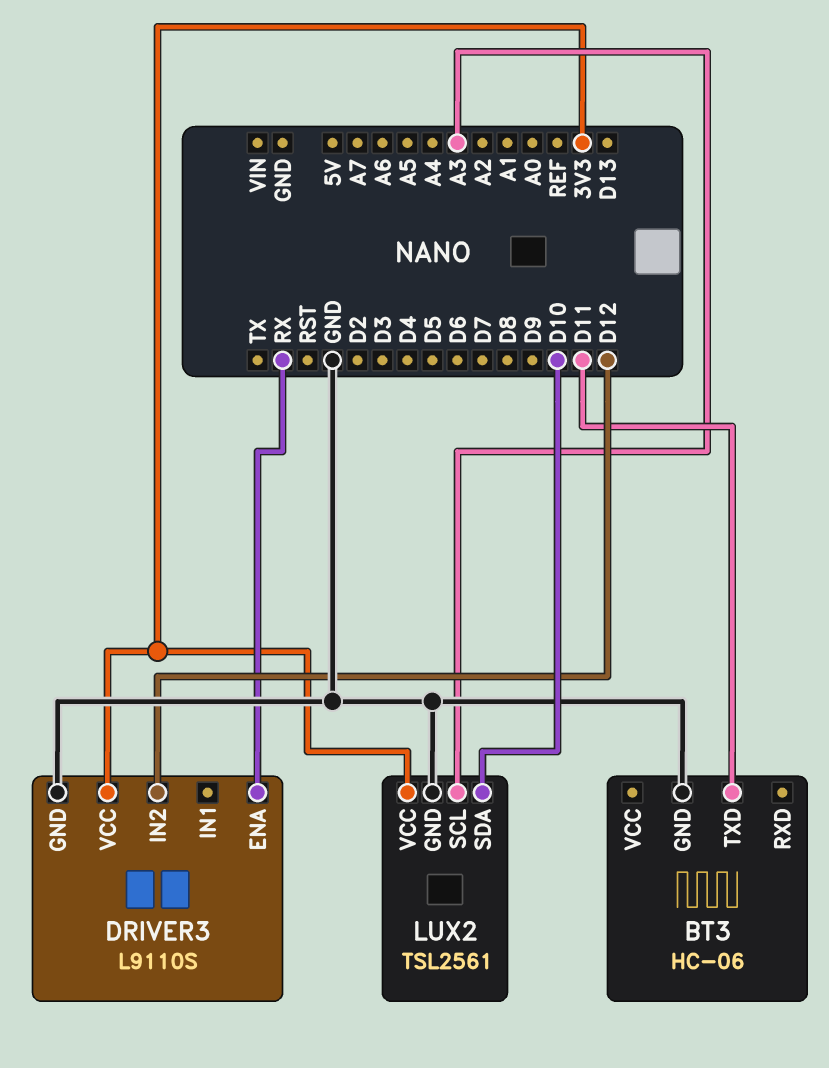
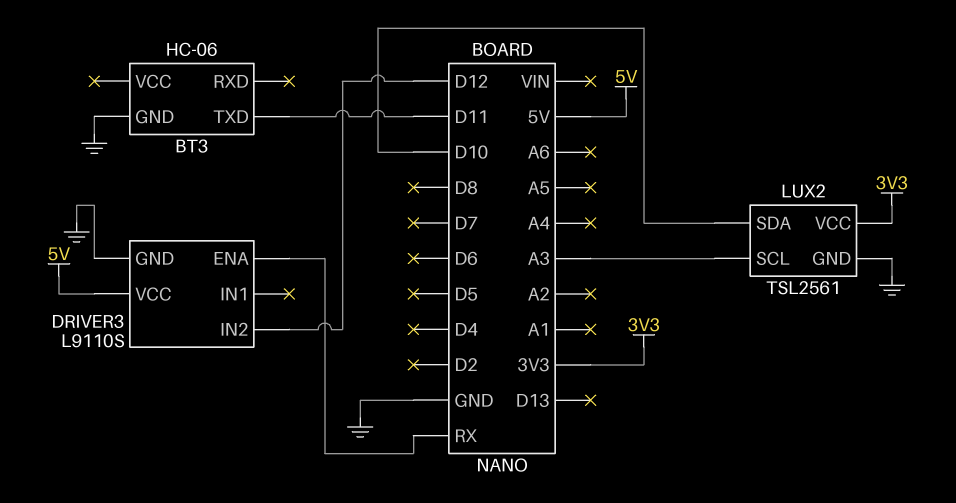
DRIVER3 pin VCC: 3V3 -> 5V

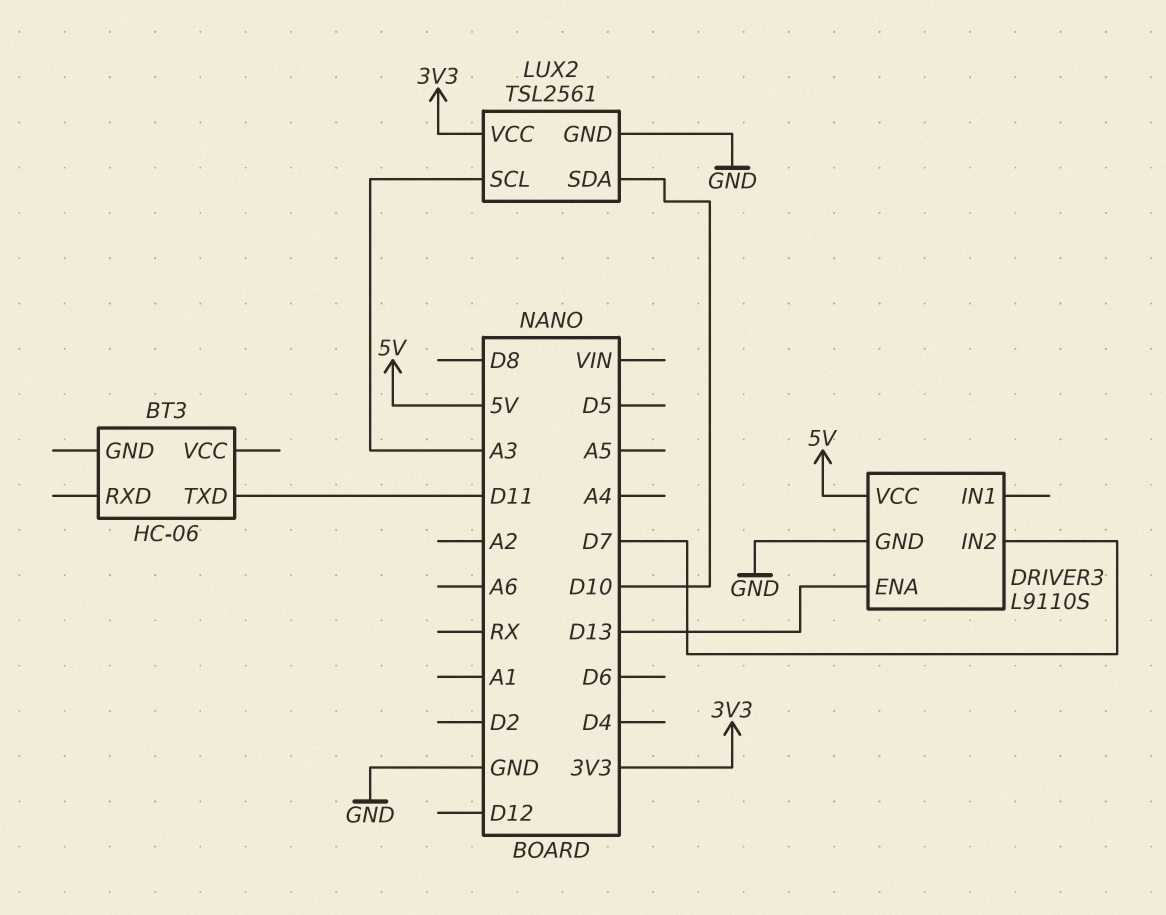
BT3 pin GND: GND -> none
DRIVER3 pin ENA: RX -> D13
DRIVER3 pin IN2: D12 -> D7

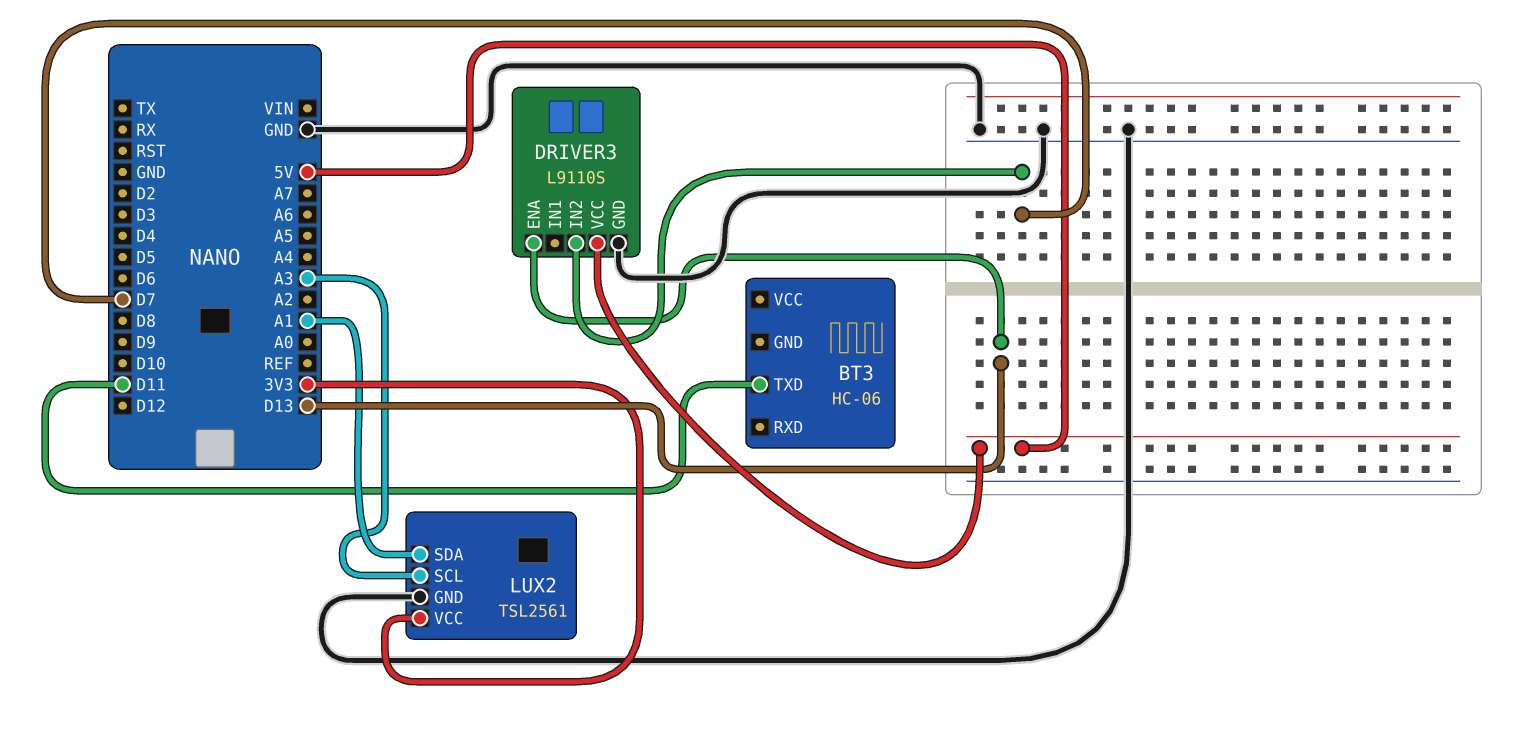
LUX2 pin SDA: D10 -> A1

